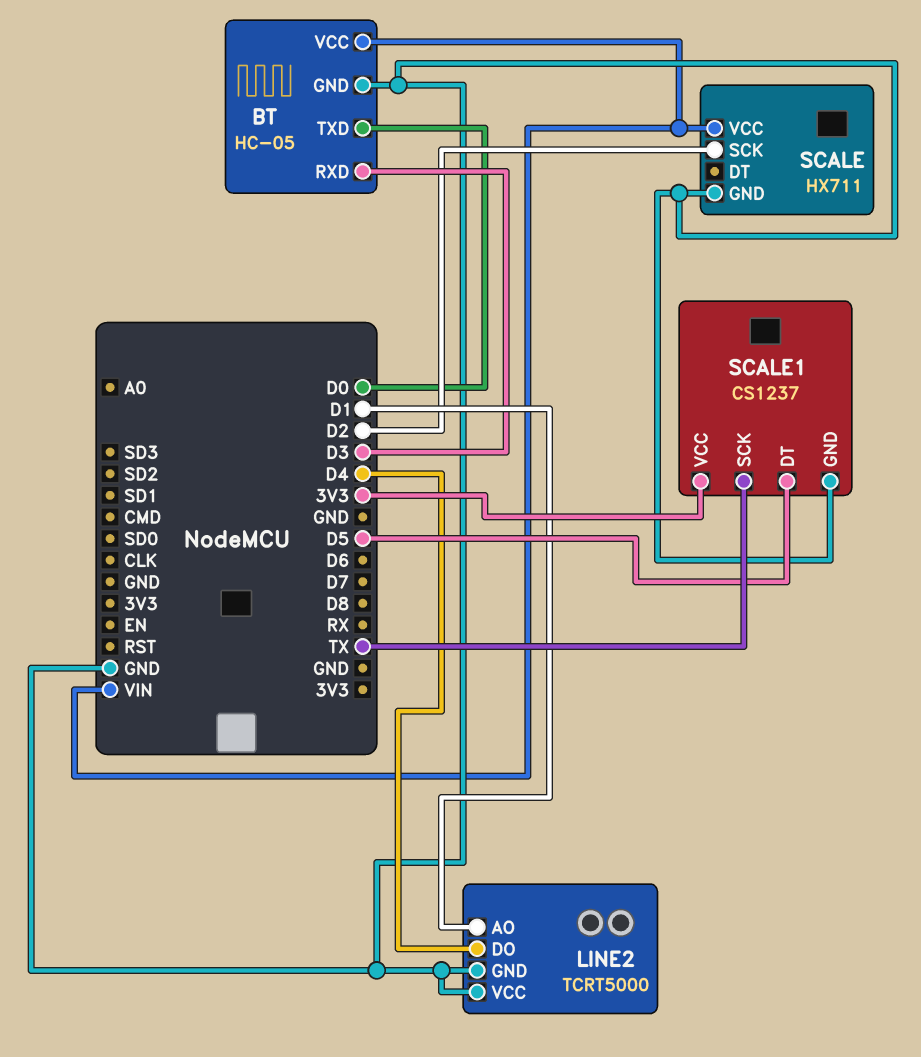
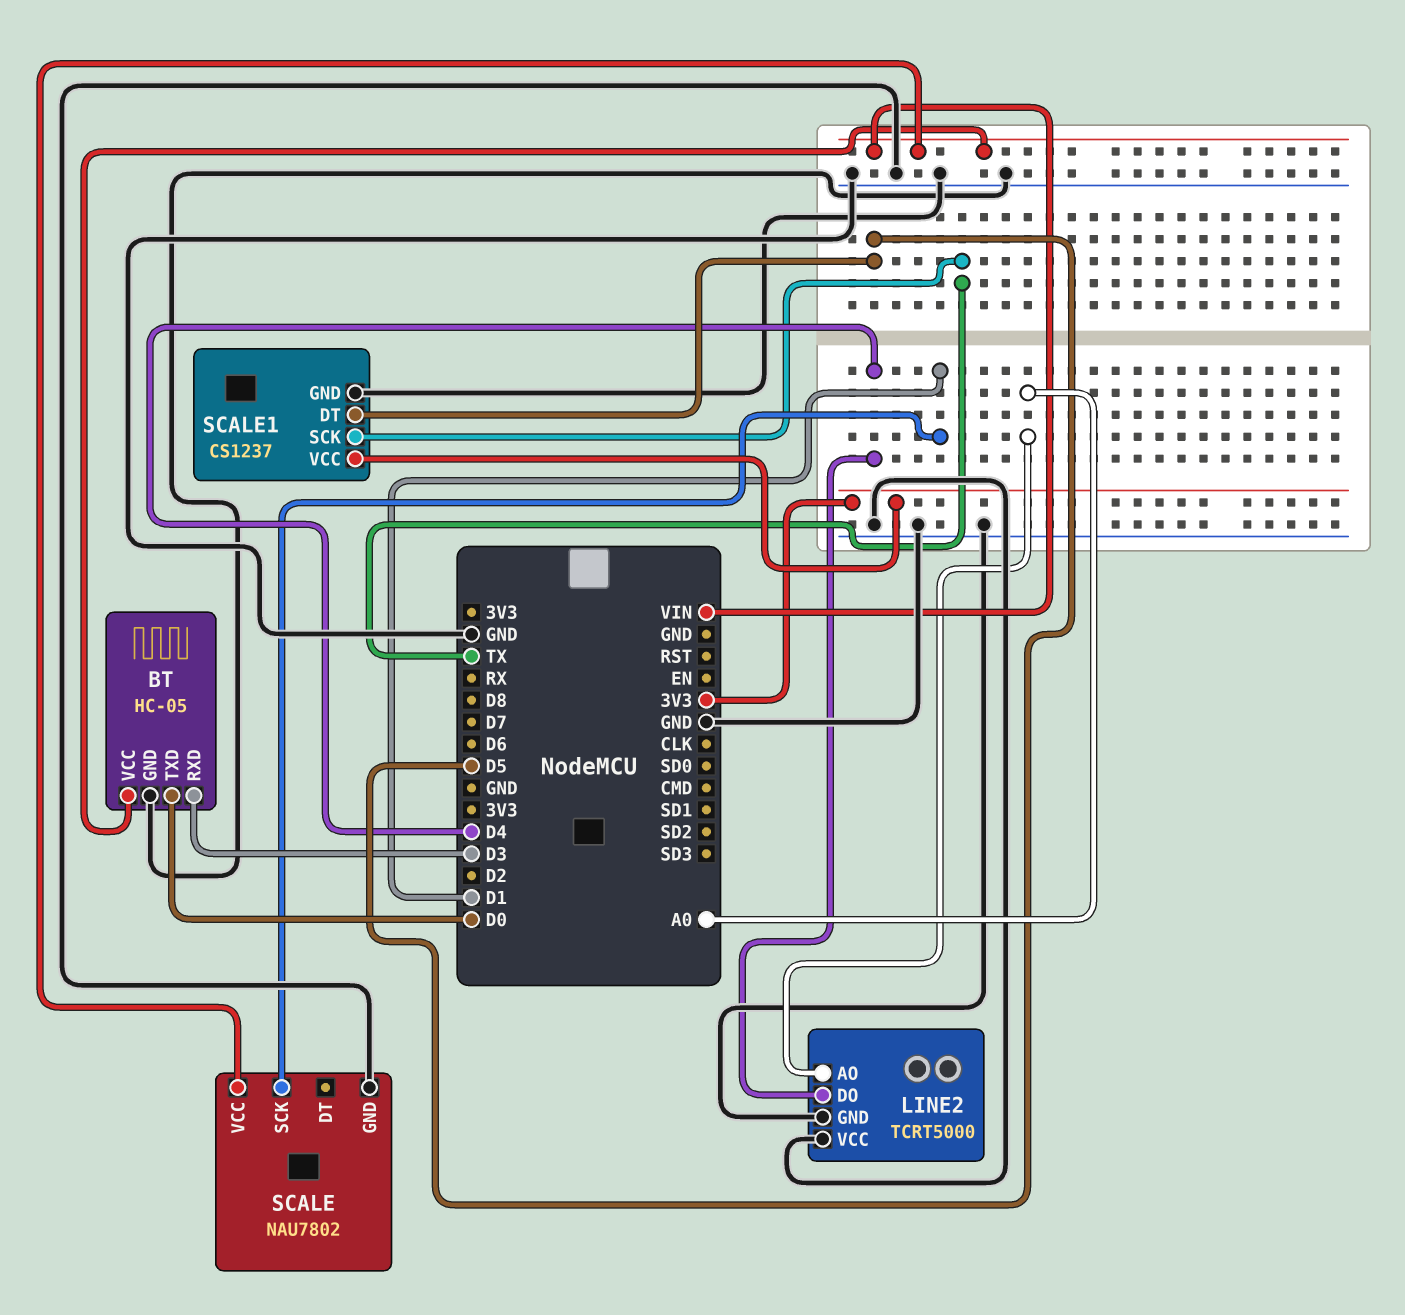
LINE2 pin AO: D1 -> A0
SCALE: HX711 -> NAU7802
SCALE pin SCK: D2 -> D1

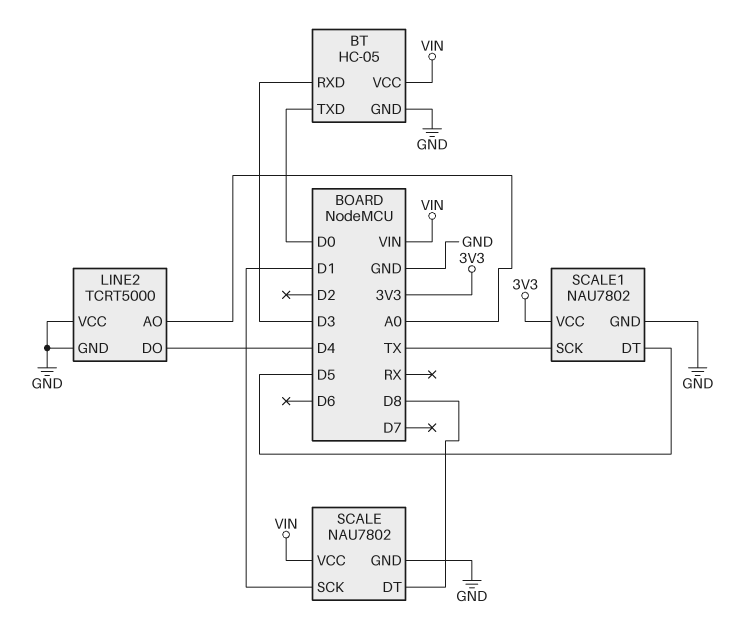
SCALE pin DT: none -> D8
SCALE1: CS1237 -> NAU7802

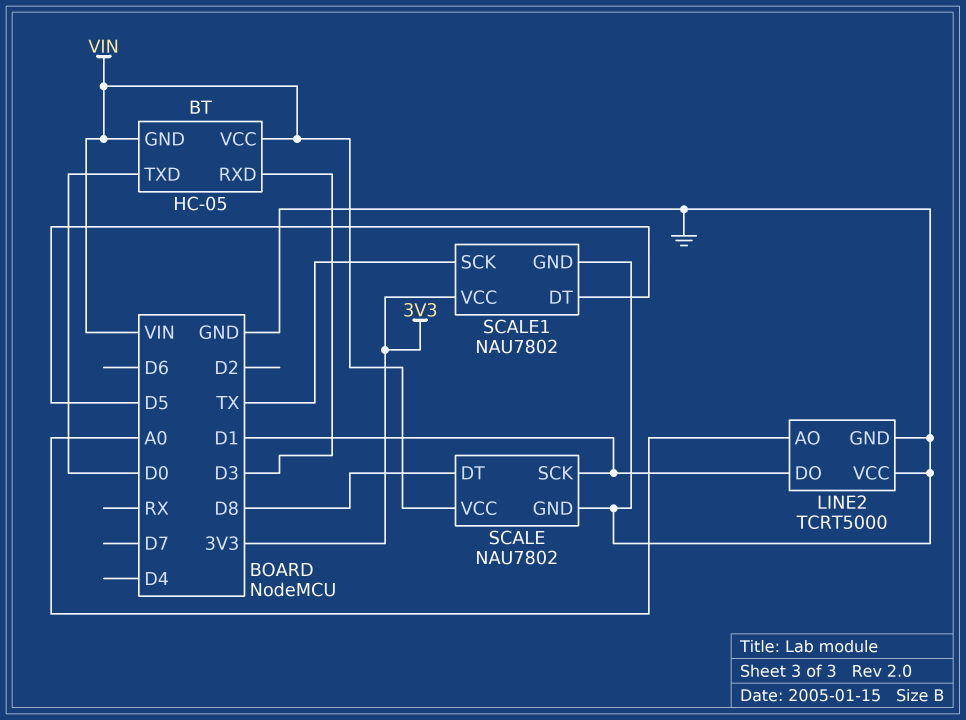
BT pin GND: GND -> VIN
LINE2 pin DO: D4 -> D1

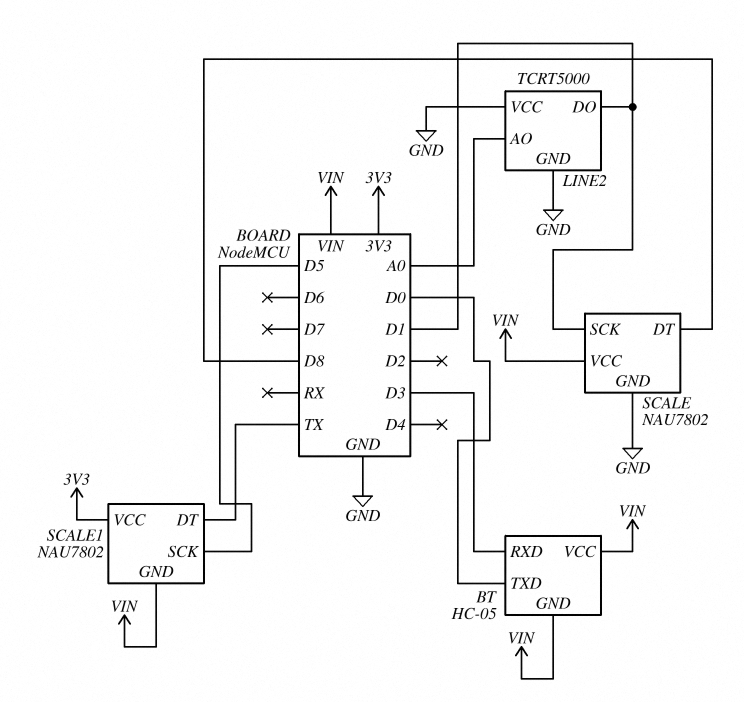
SCALE1 pin DT: D5 -> TX
SCALE1 pin GND: GND -> VIN
SCALE1 pin SCK: TX -> D5

